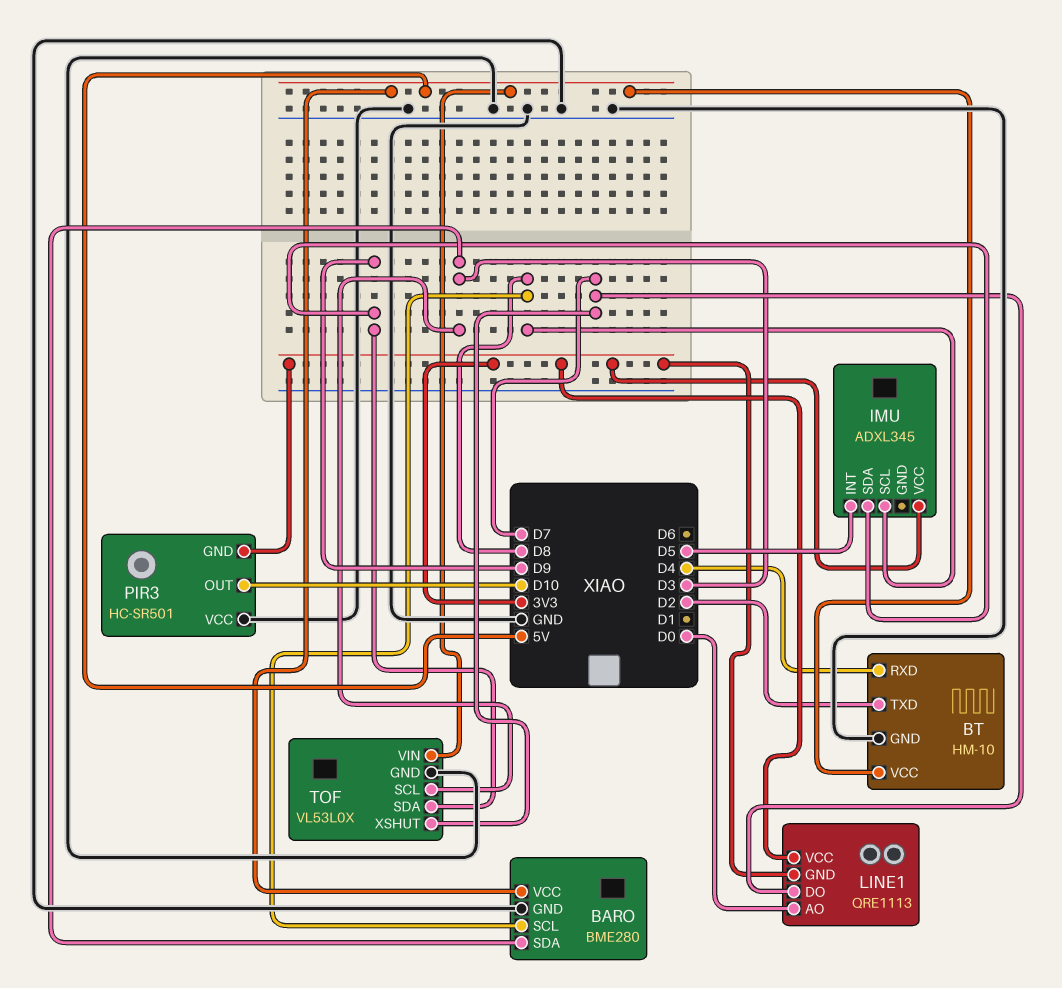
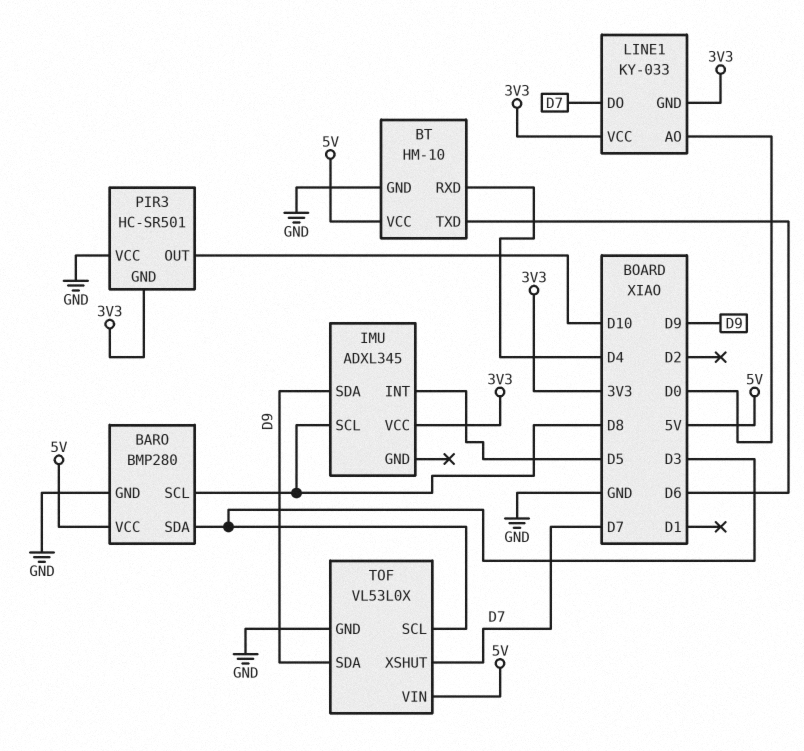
BARO: BME280 -> BMP280
BT pin TXD: D2 -> D6
LINE1: QRE1113 -> KY-033

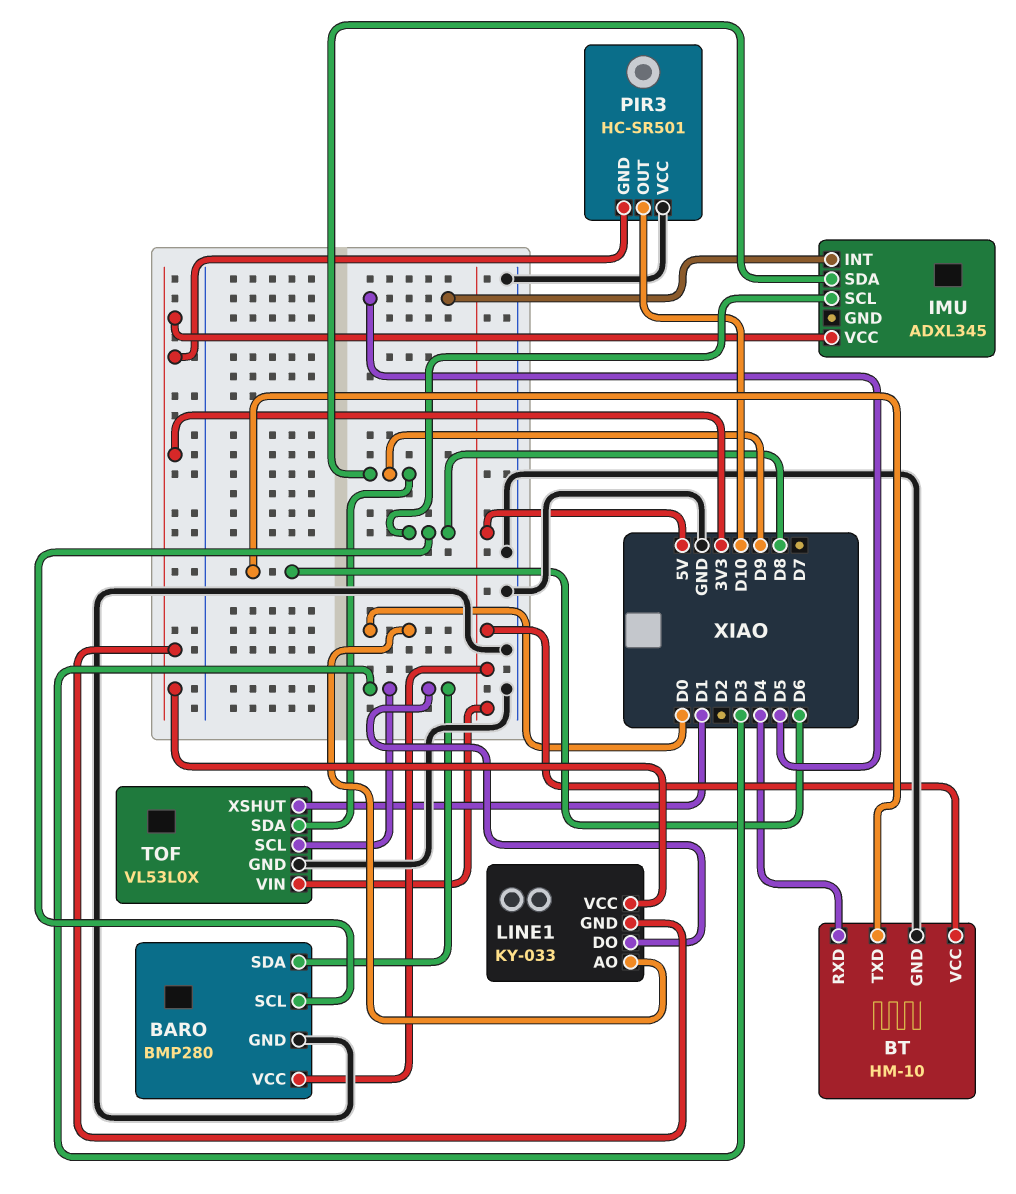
LINE1 pin DO: D7 -> D3
TOF pin XSHUT: D7 -> D1

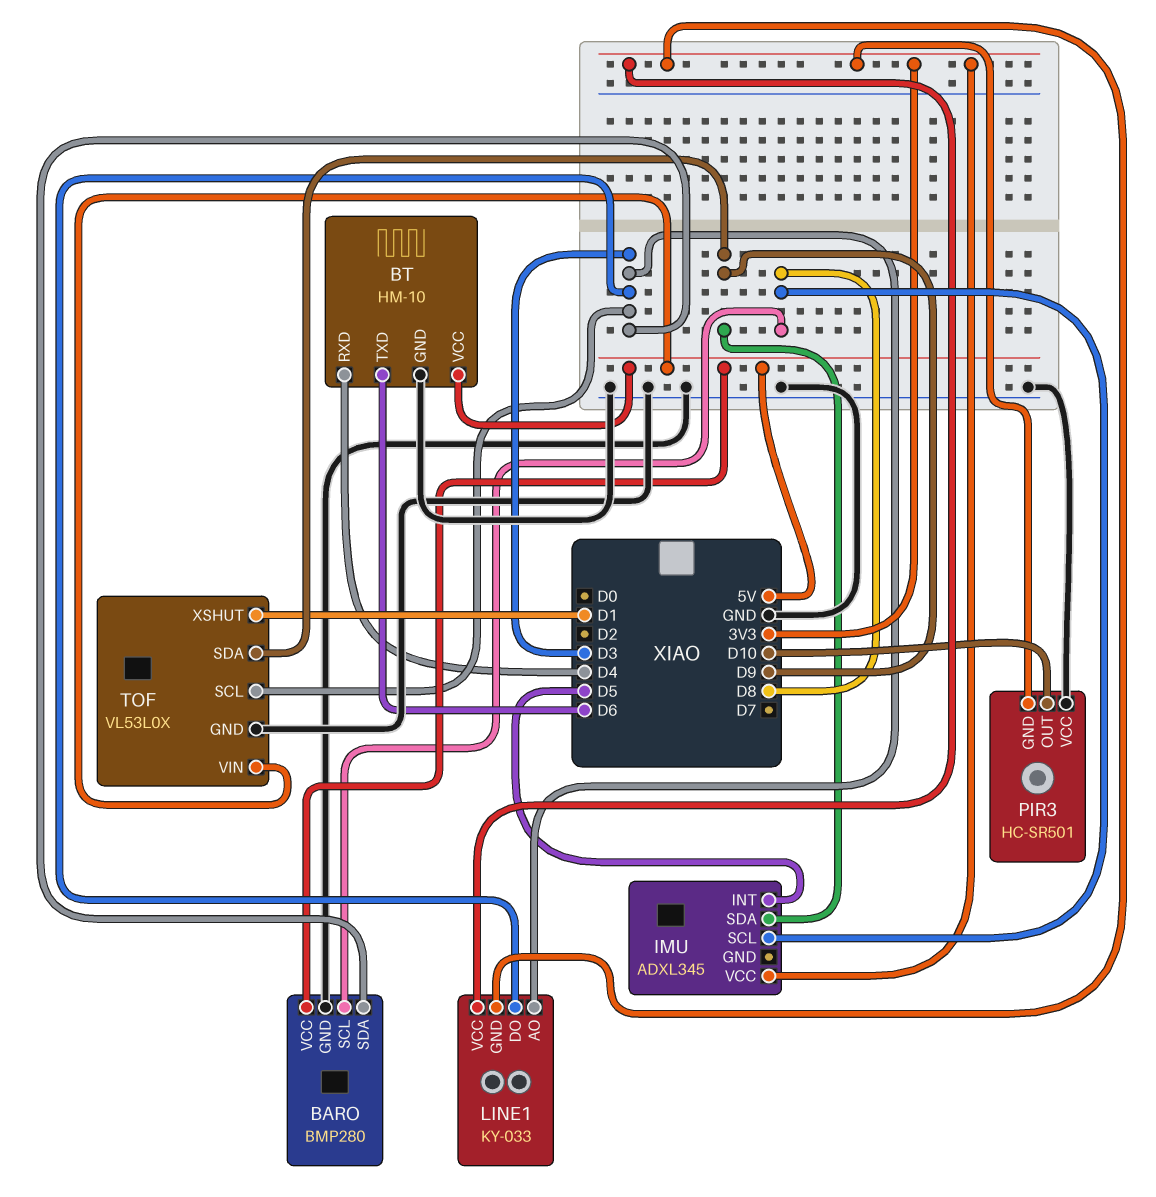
LINE1 pin AO: D0 -> D3

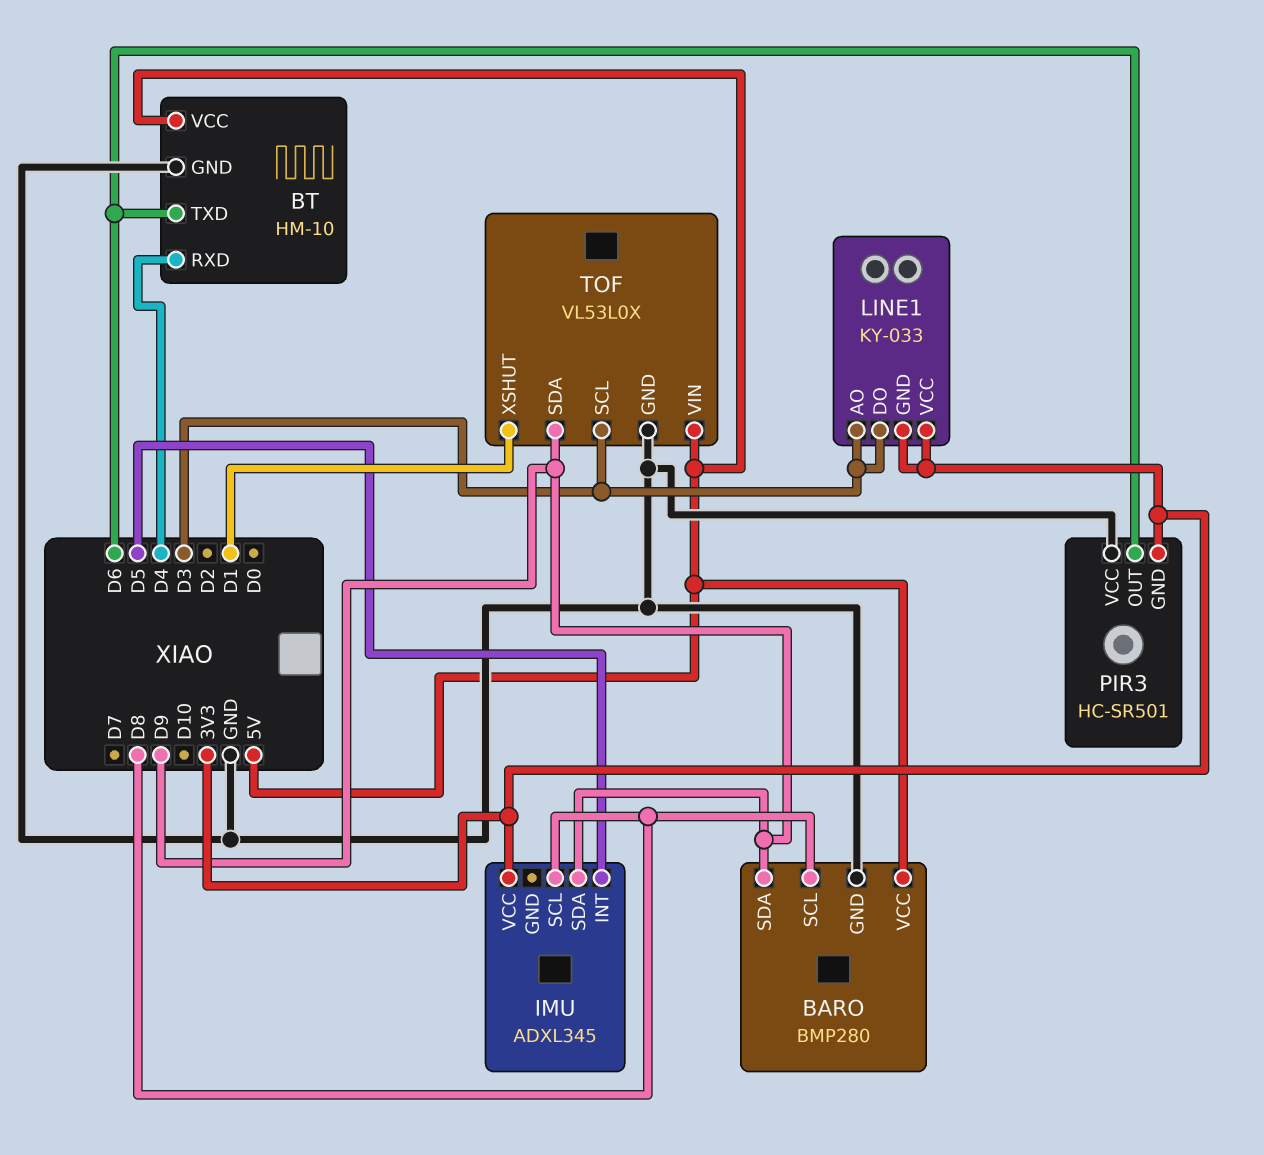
BARO pin SDA: D3 -> D9
PIR3 pin OUT: D10 -> D6

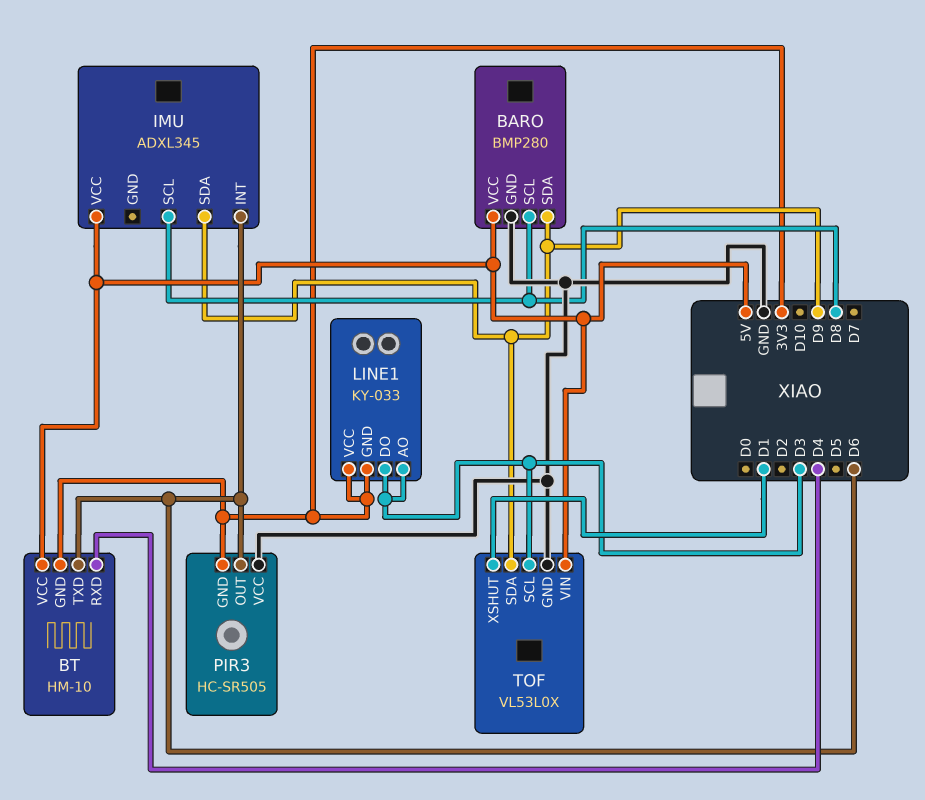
BT pin GND: GND -> 3V3
IMU pin INT: D5 -> D6
IMU pin VCC: 3V3 -> 5V
PIR3: HC-SR501 -> HC-SR505

